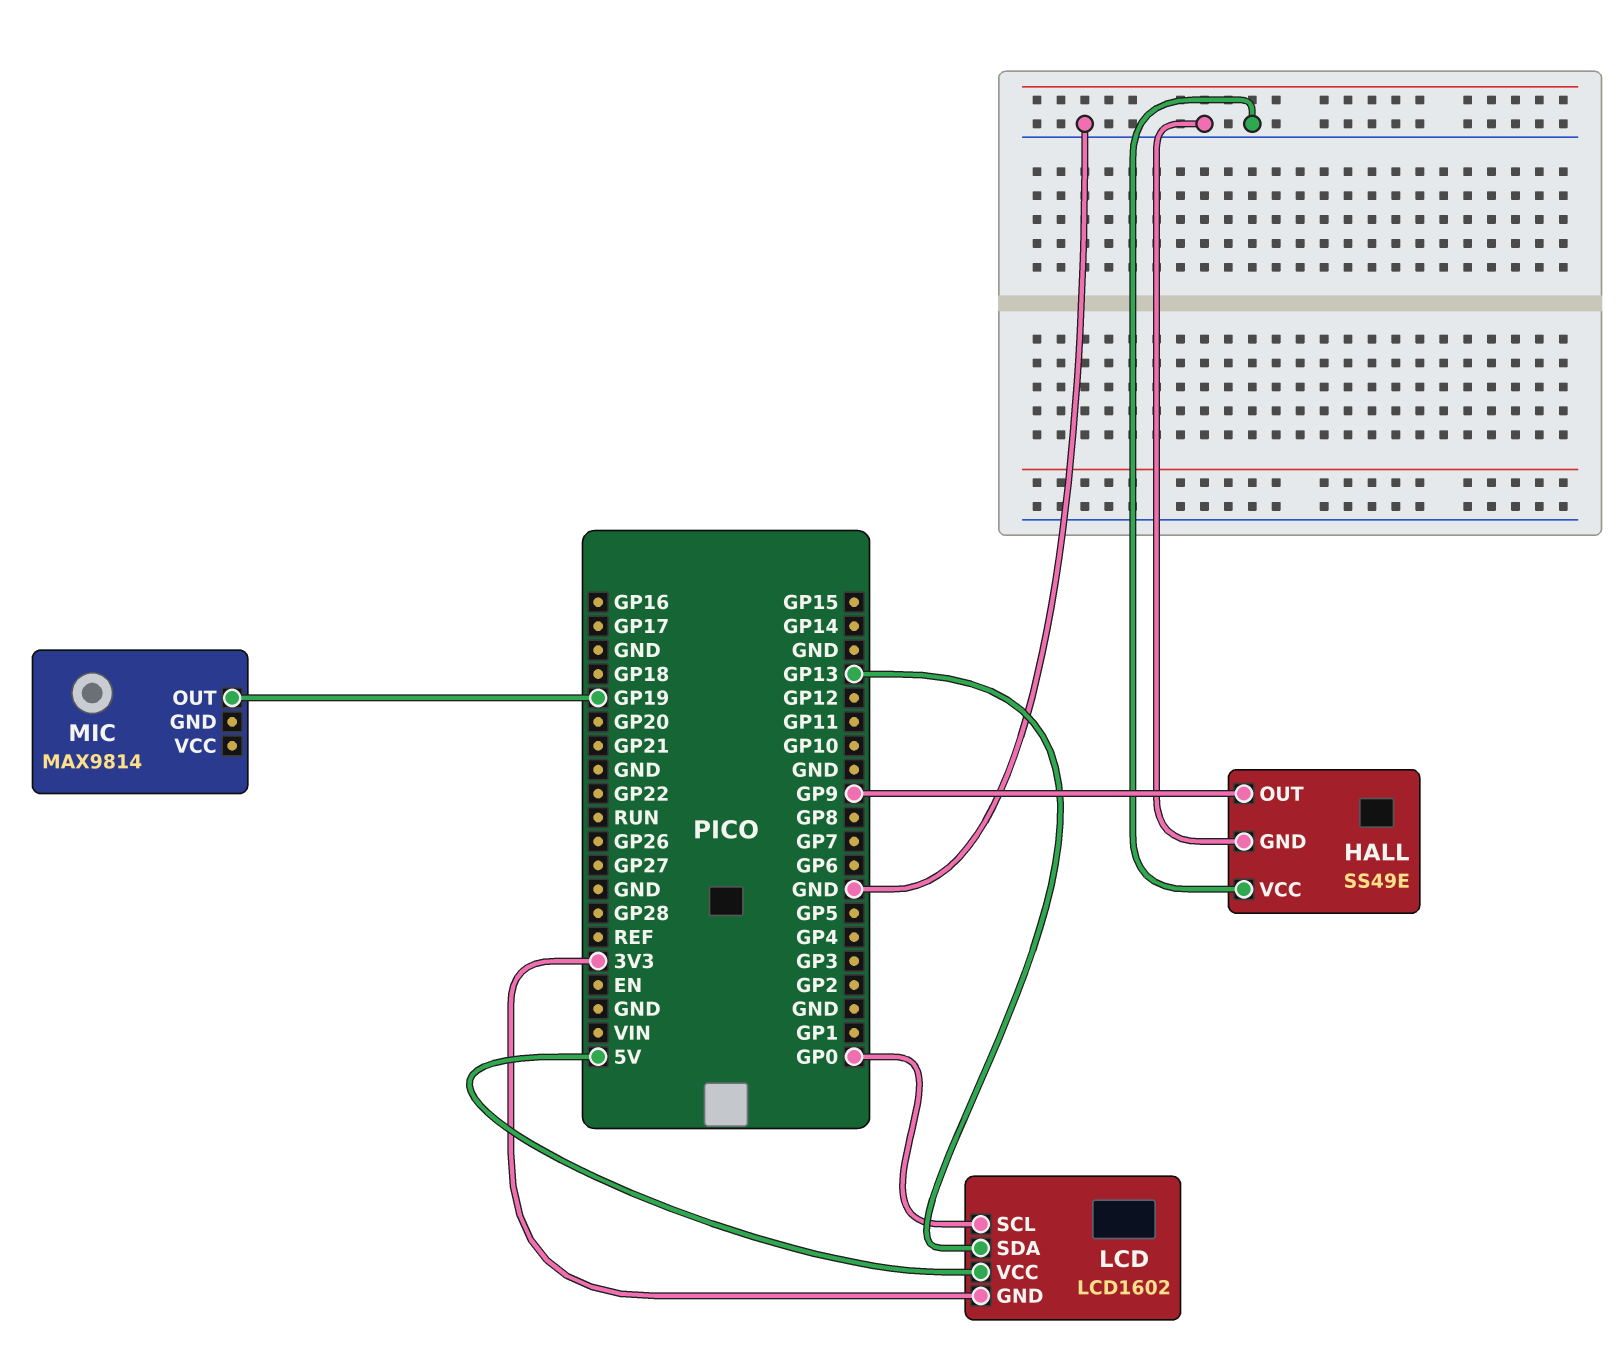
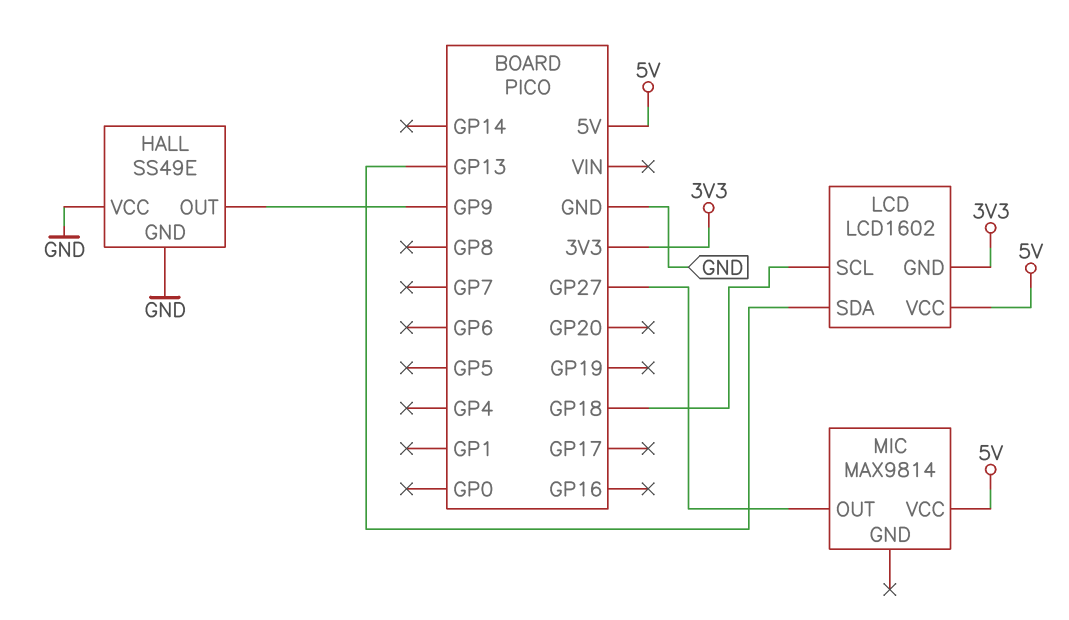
LCD pin SCL: GP0 -> GP18
MIC pin OUT: GP19 -> GP27
MIC pin VCC: none -> 5V

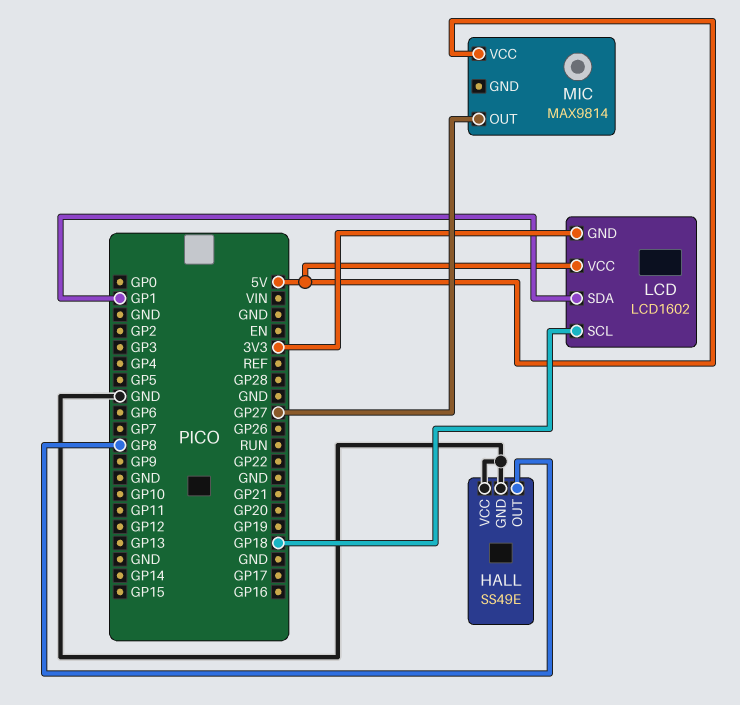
HALL pin OUT: GP9 -> GP8
LCD pin SDA: GP13 -> GP1

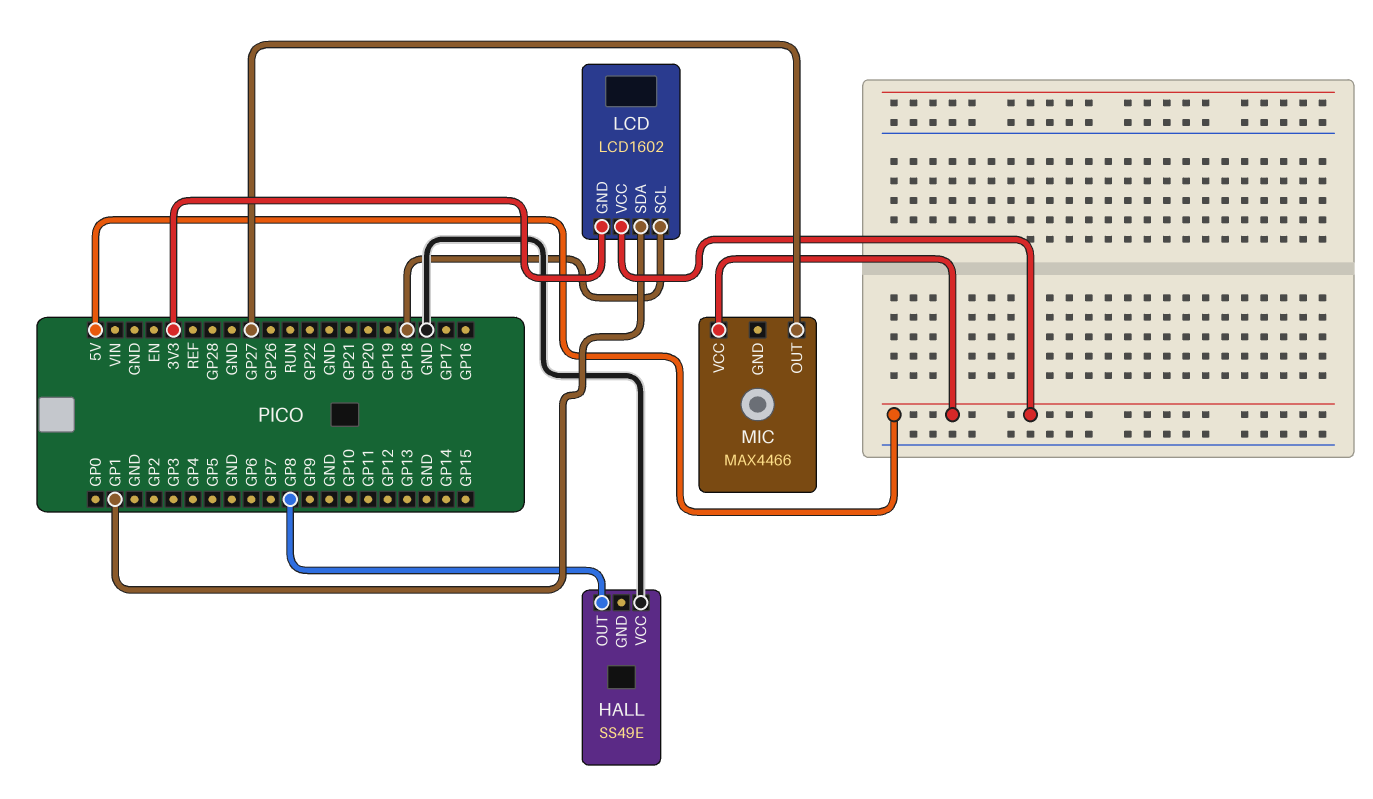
HALL pin GND: GND -> none
MIC: MAX9814 -> MAX4466

